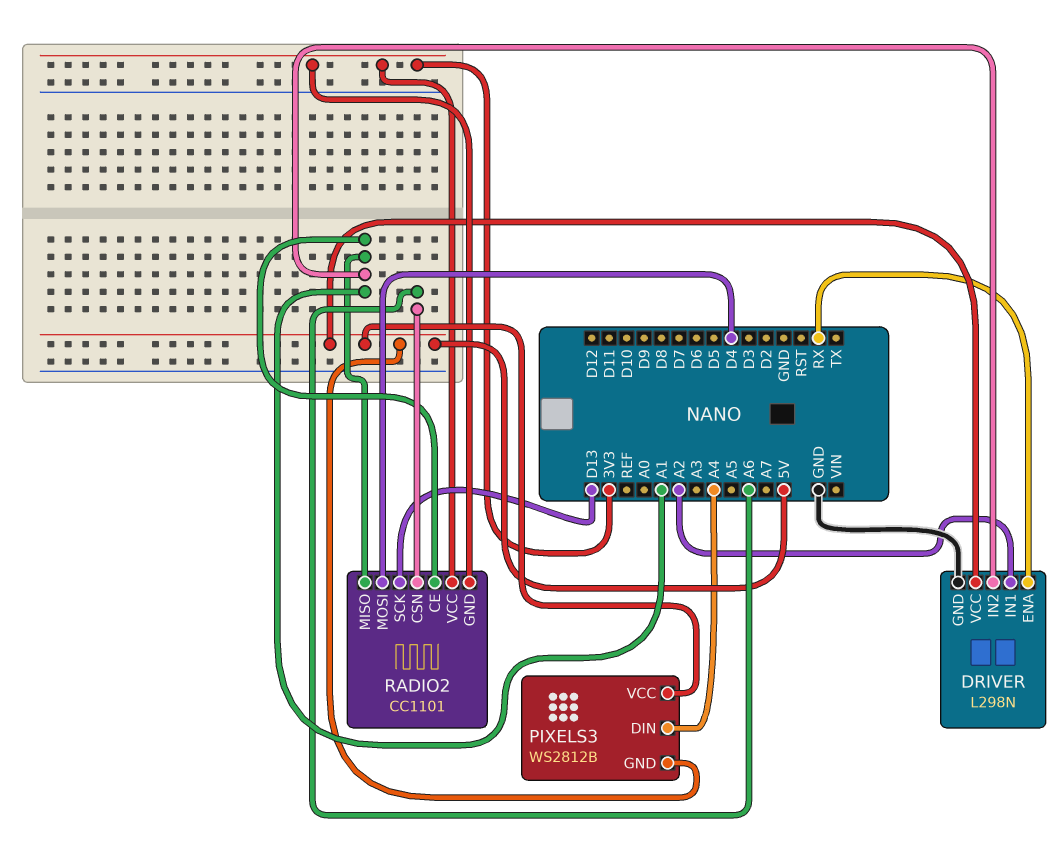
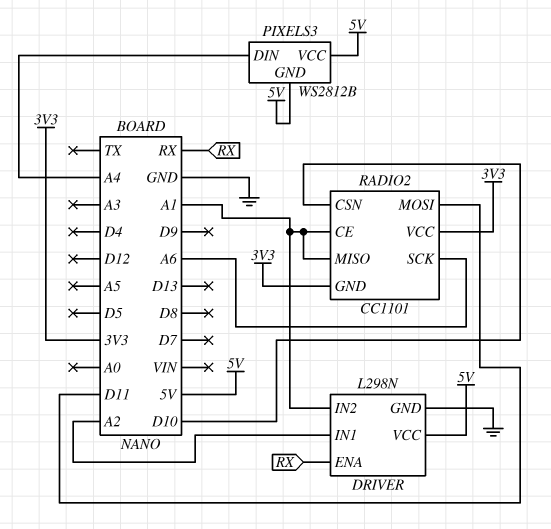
RADIO2 pin CSN: A6 -> D10
RADIO2 pin MOSI: D4 -> D11
RADIO2 pin SCK: D13 -> A6

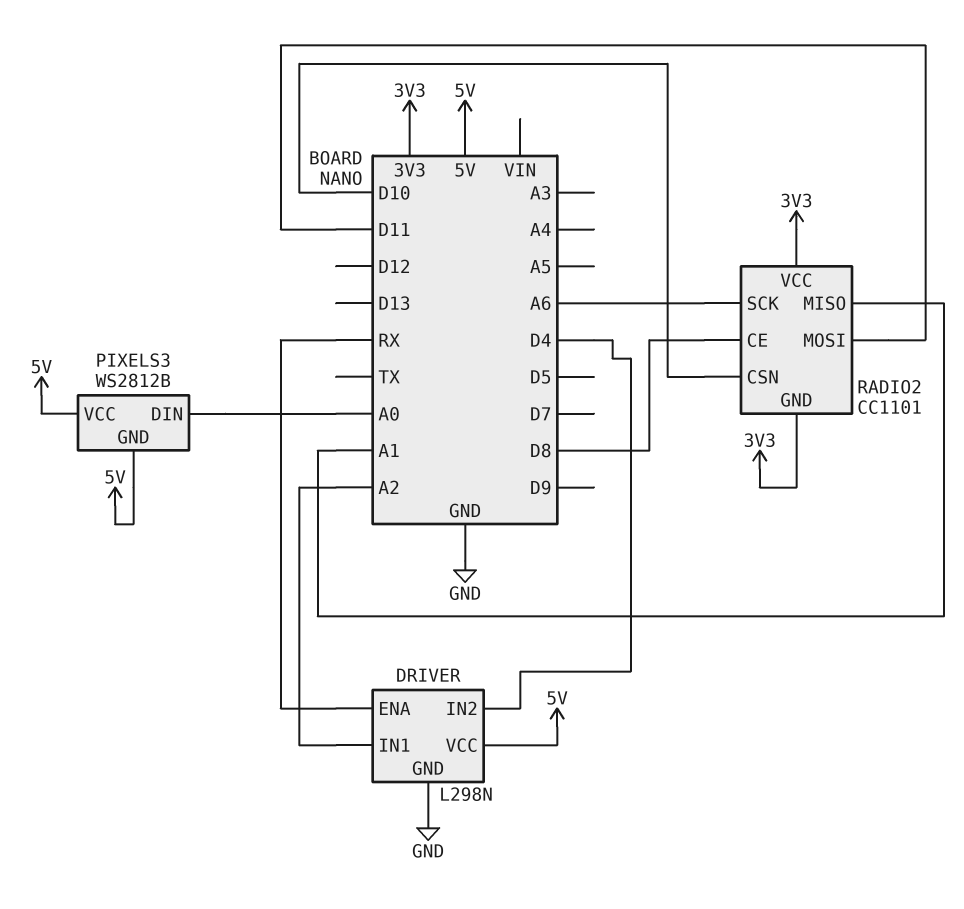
DRIVER pin IN2: A1 -> D4
PIXELS3 pin DIN: A4 -> A0
RADIO2 pin CE: A1 -> D8

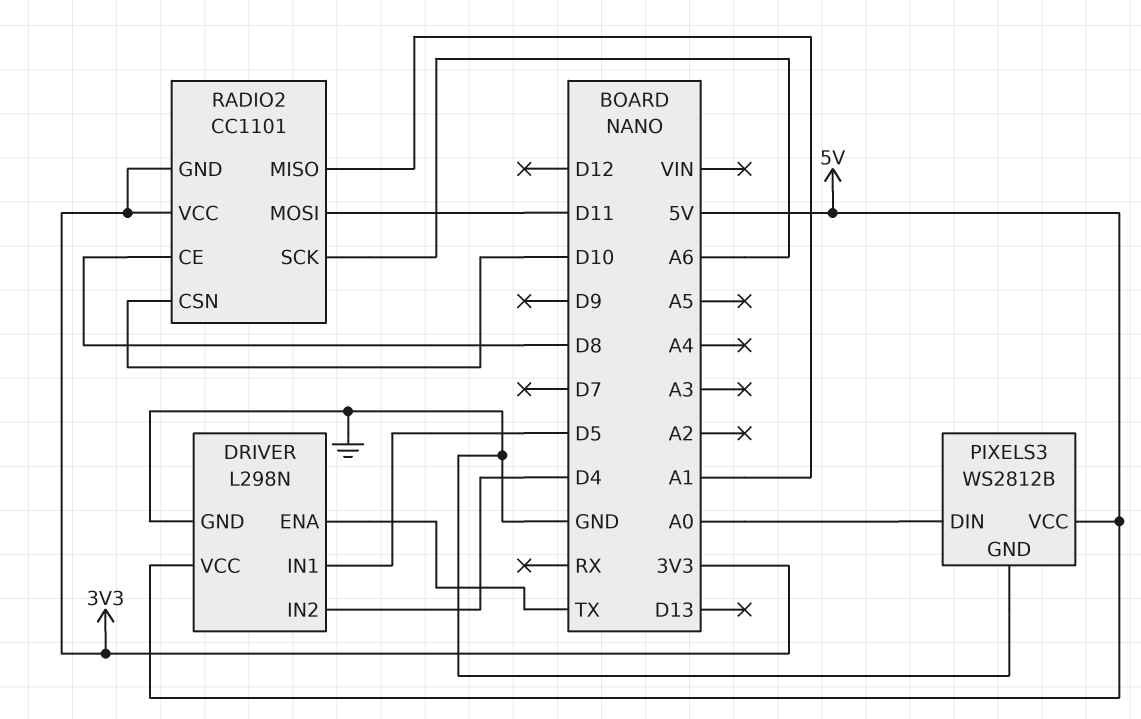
DRIVER pin ENA: RX -> TX
DRIVER pin IN1: A2 -> D5
PIXELS3 pin GND: 5V -> GND

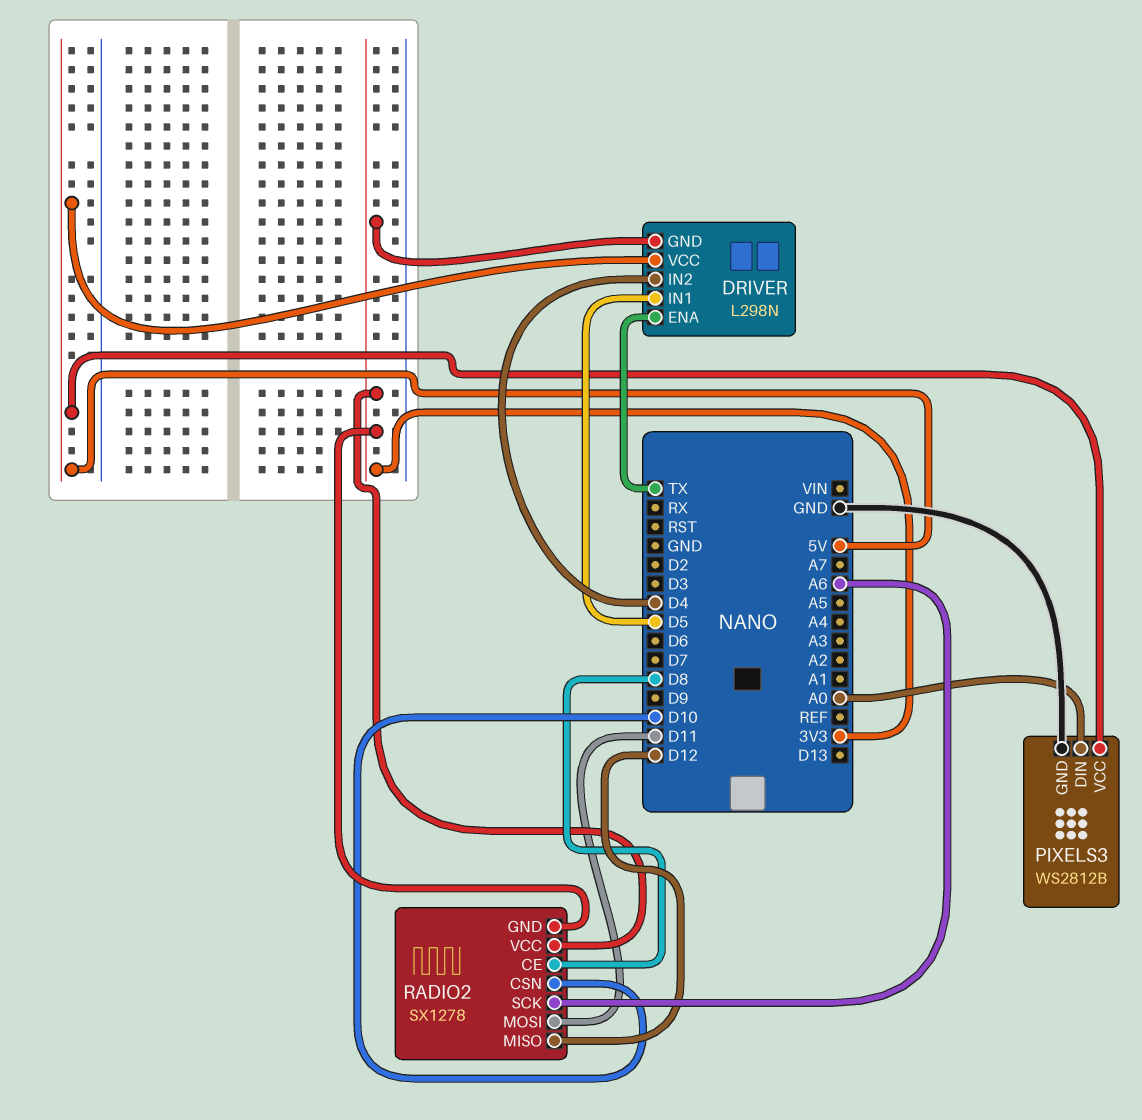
DRIVER pin GND: GND -> 3V3
RADIO2: CC1101 -> SX1278
RADIO2 pin MISO: A1 -> D12

